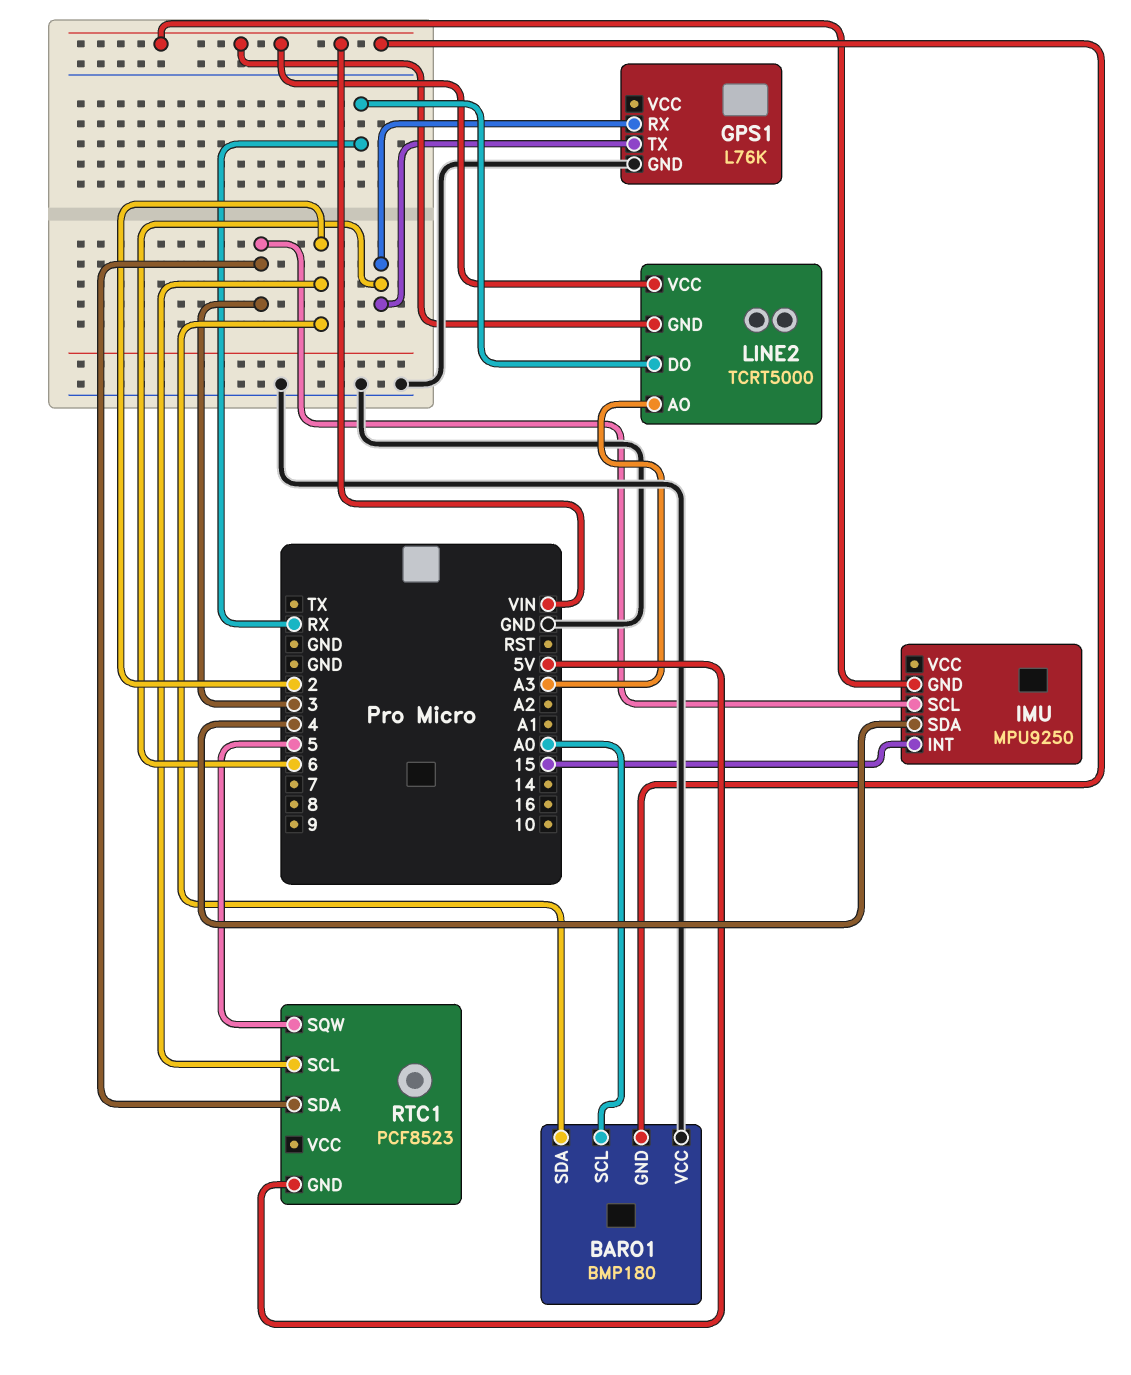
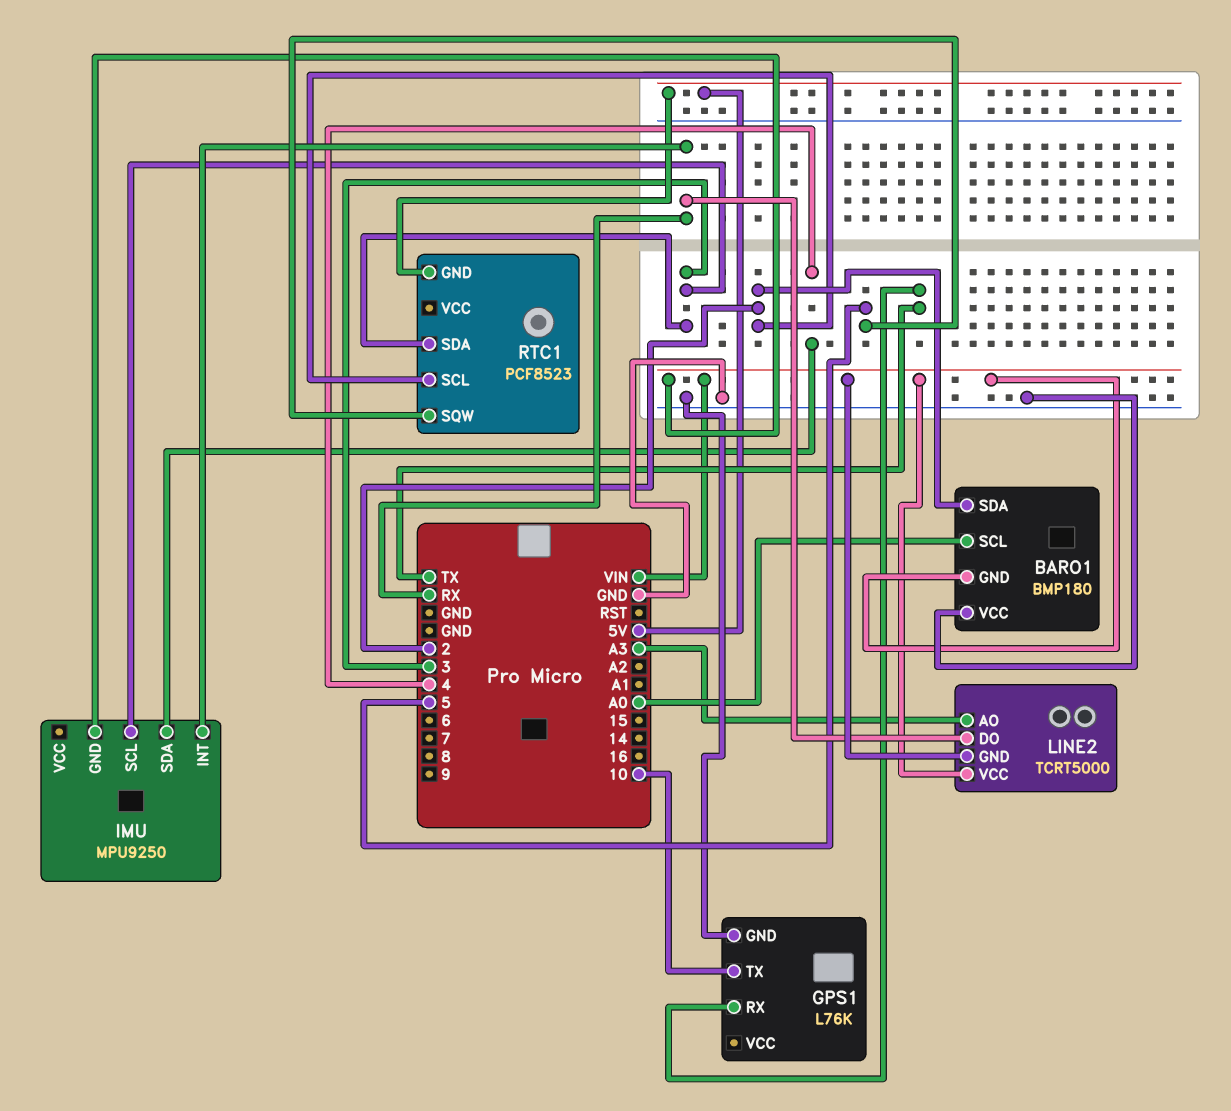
GPS1 pin RX: 6 -> TX
GPS1 pin TX: 6 -> 10
IMU pin INT: 15 -> RX

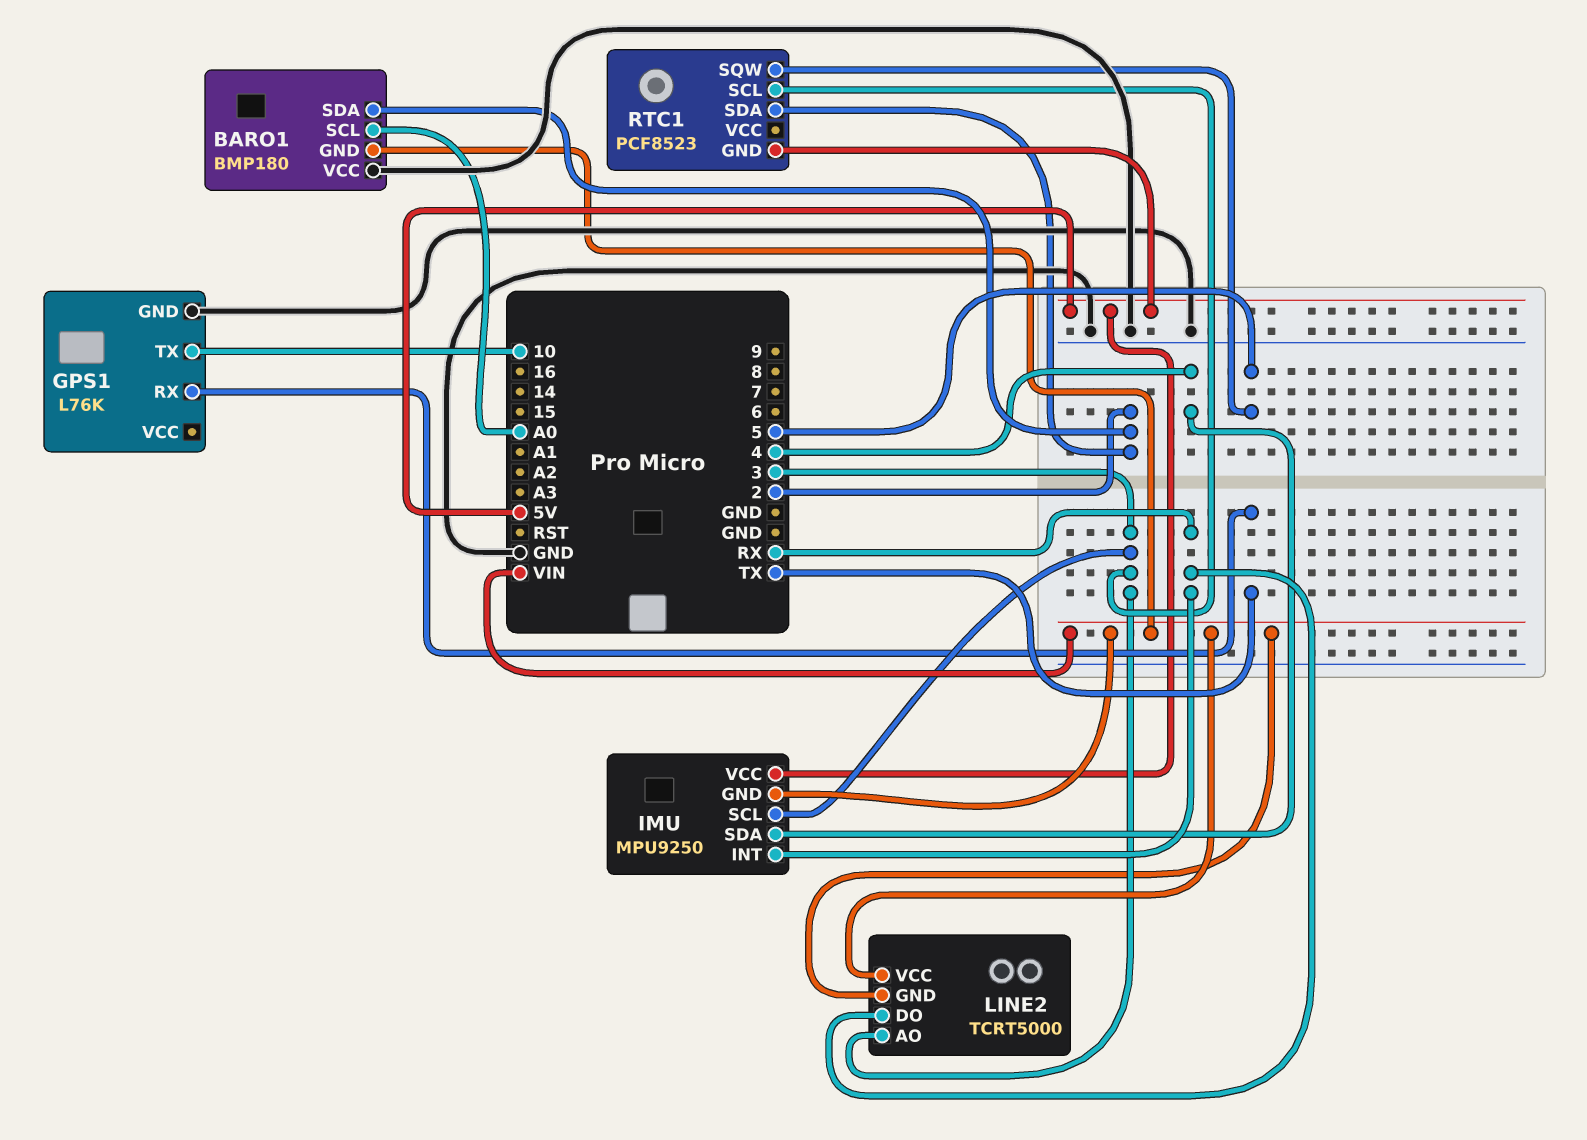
IMU pin VCC: none -> 5V
LINE2 pin AO: A3 -> 3
RTC1 pin SCL: 2 -> 3
RTC1 pin SDA: 3 -> 2

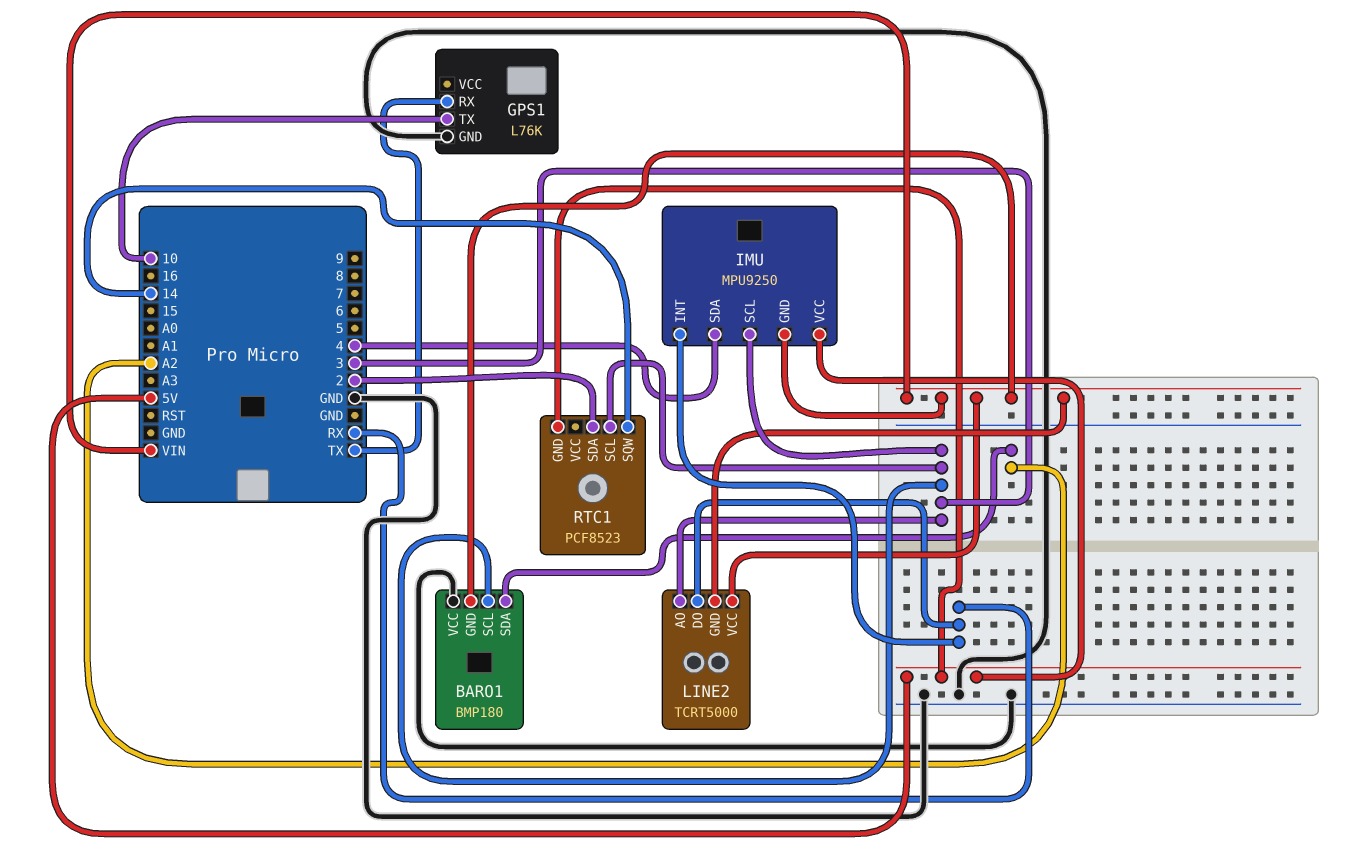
BARO1 pin SCL: A0 -> 3
BARO1 pin SDA: 2 -> A2
RTC1 pin SQW: 5 -> 14

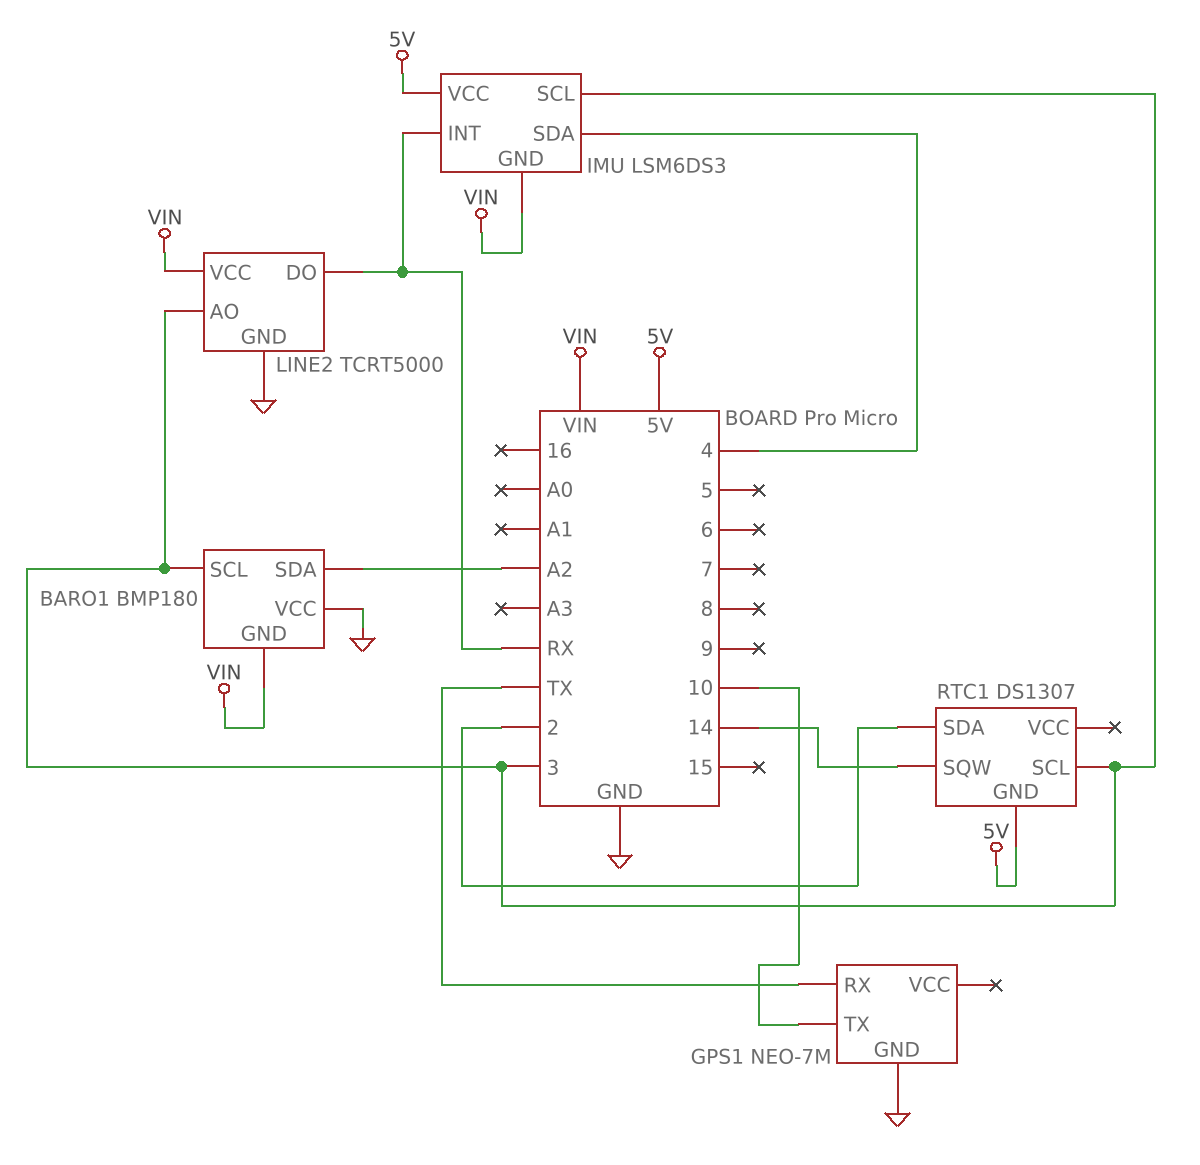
GPS1: L76K -> NEO-7M
IMU: MPU9250 -> LSM6DS3
LINE2 pin GND: VIN -> GND
RTC1: PCF8523 -> DS1307

